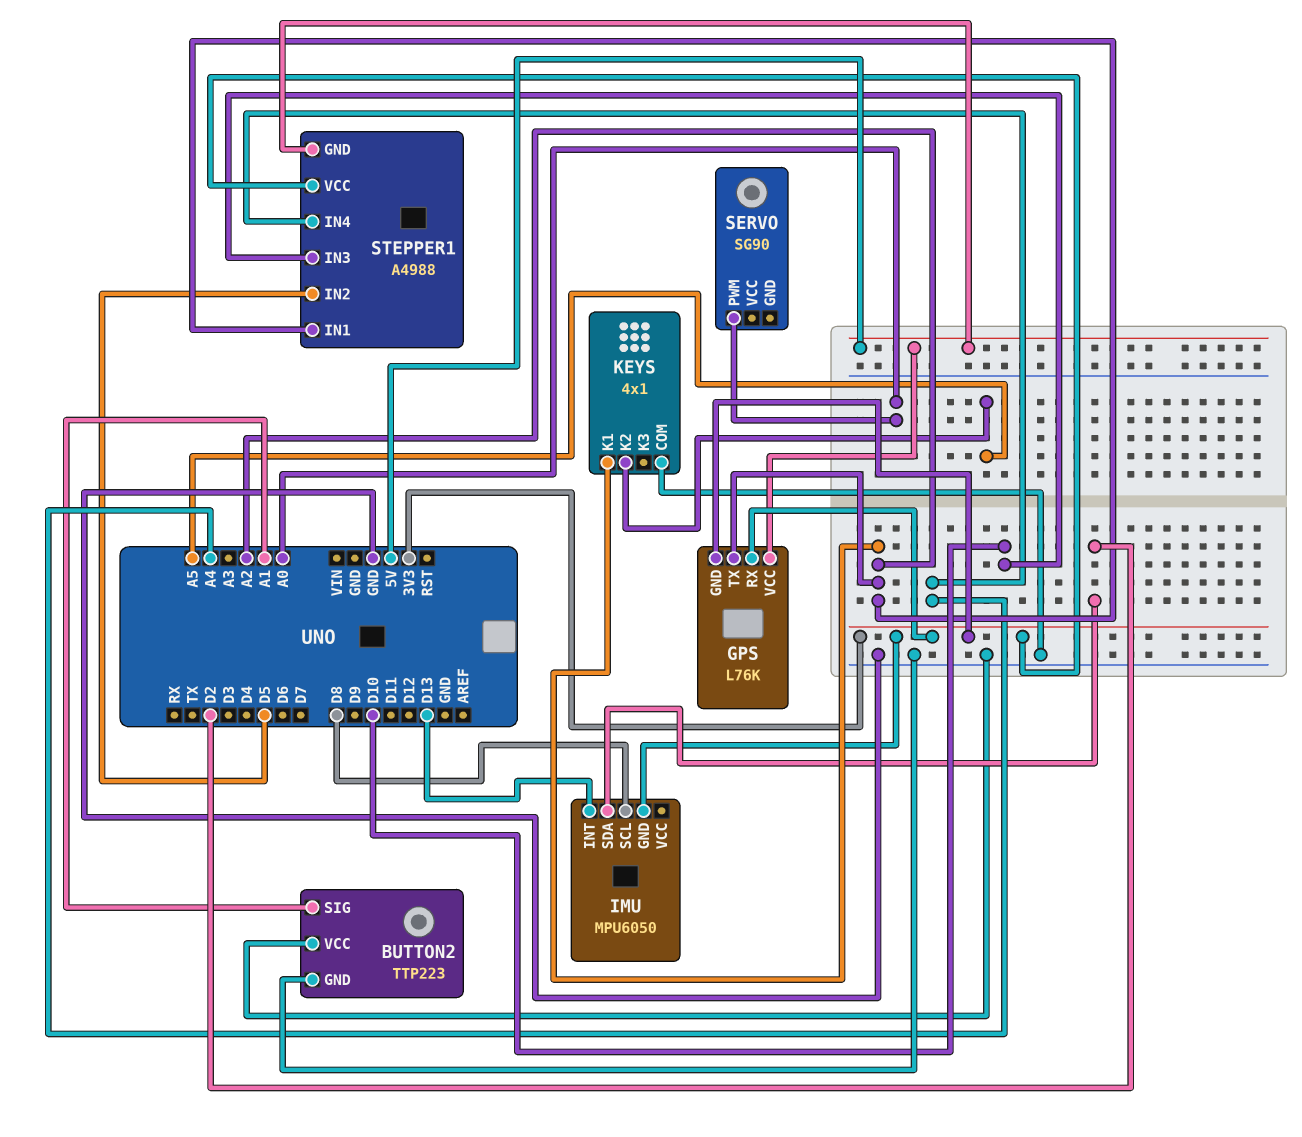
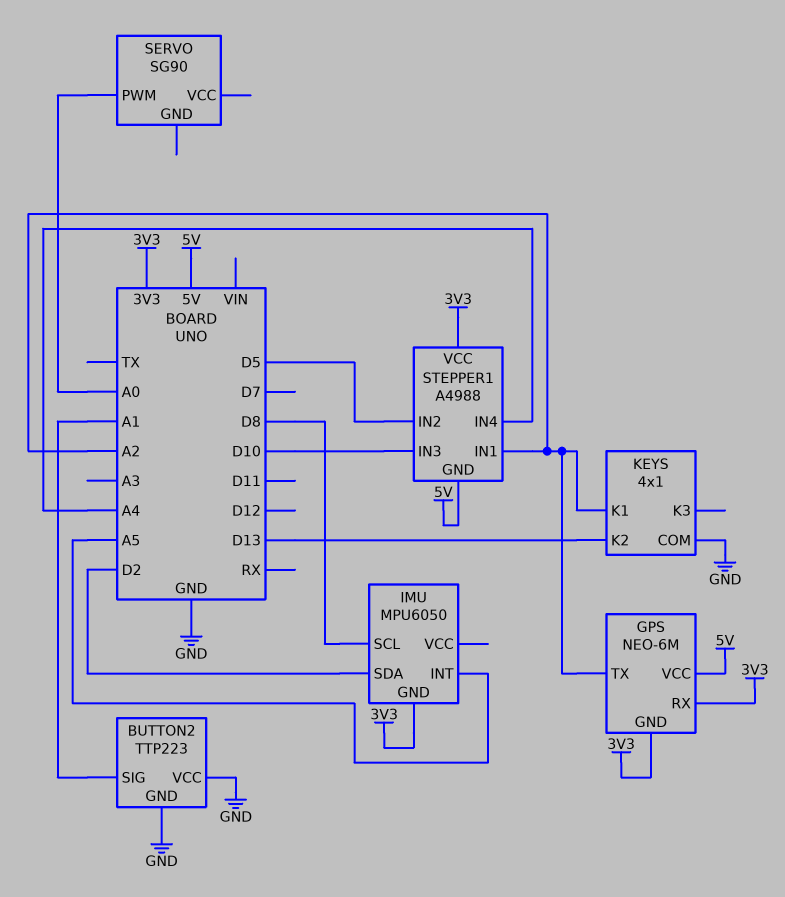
GPS: L76K -> NEO-6M
IMU pin INT: D13 -> A5
KEYS pin K2: A5 -> D13

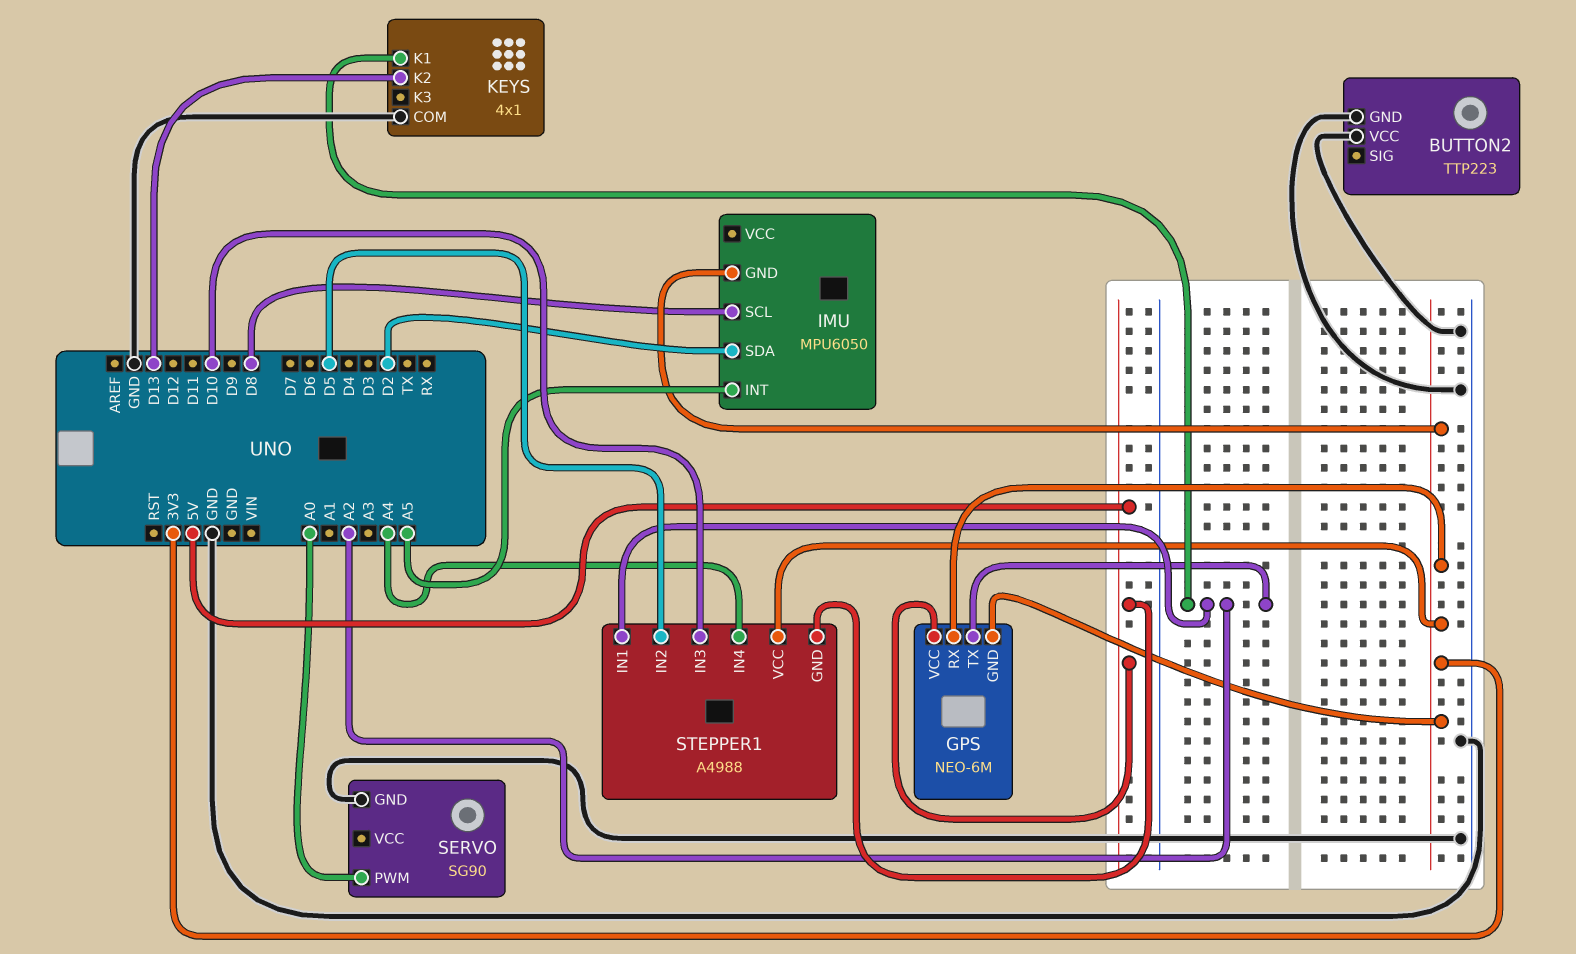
BUTTON2 pin SIG: A1 -> none
SERVO pin GND: none -> GND

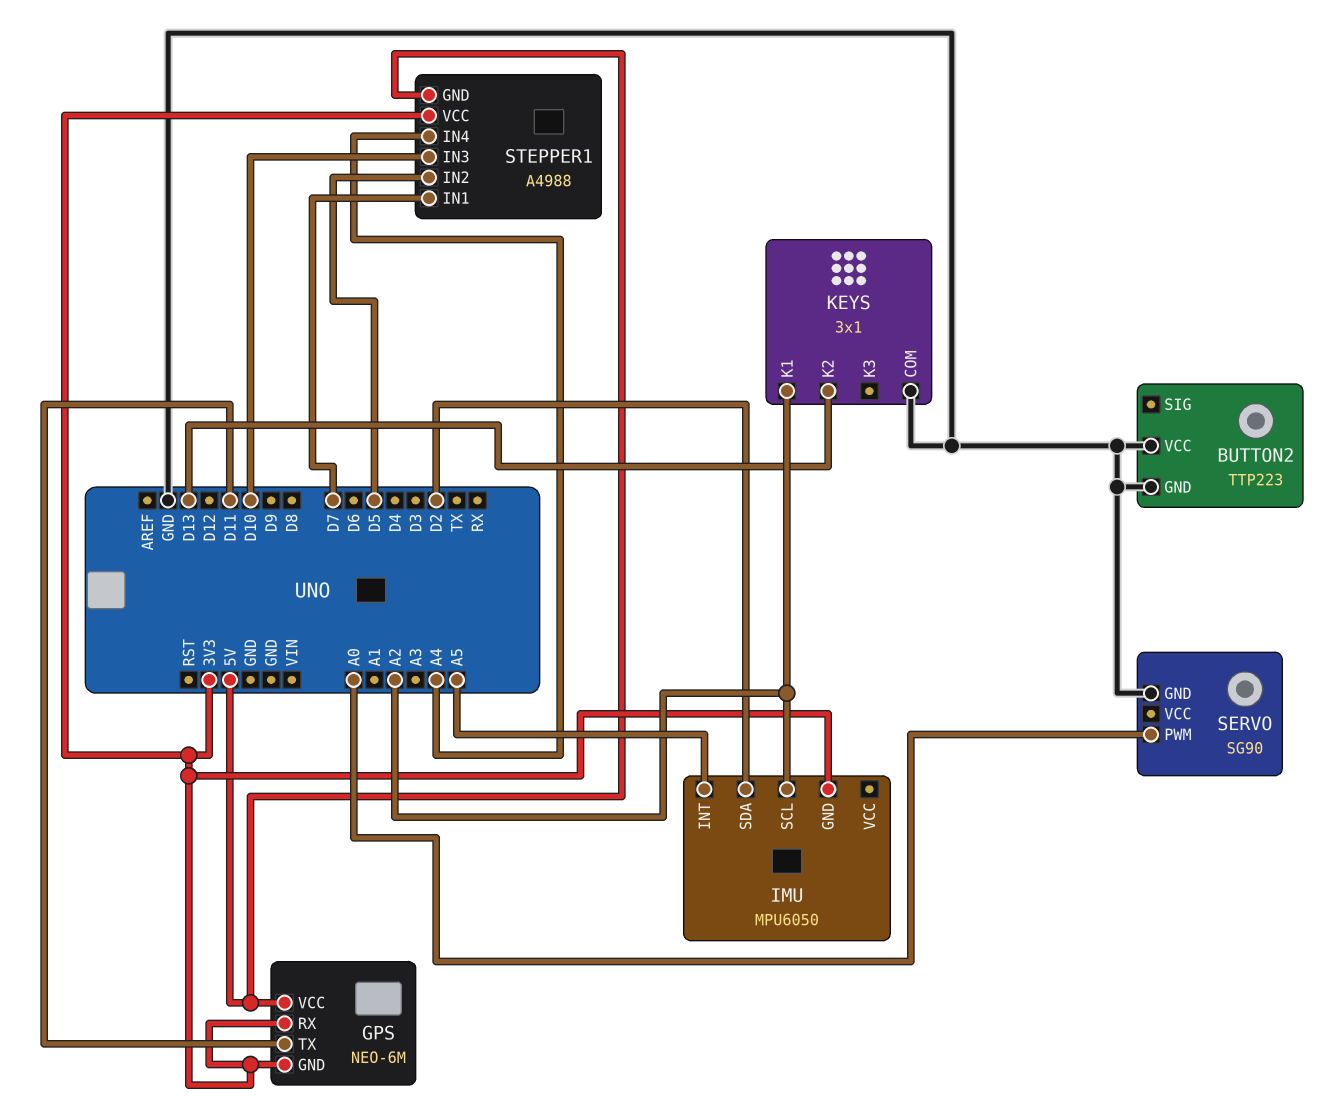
GPS pin TX: A2 -> D11
IMU pin SCL: D8 -> A2
KEYS: 4x1 -> 3x1
STEPPER1 pin IN1: A2 -> D7

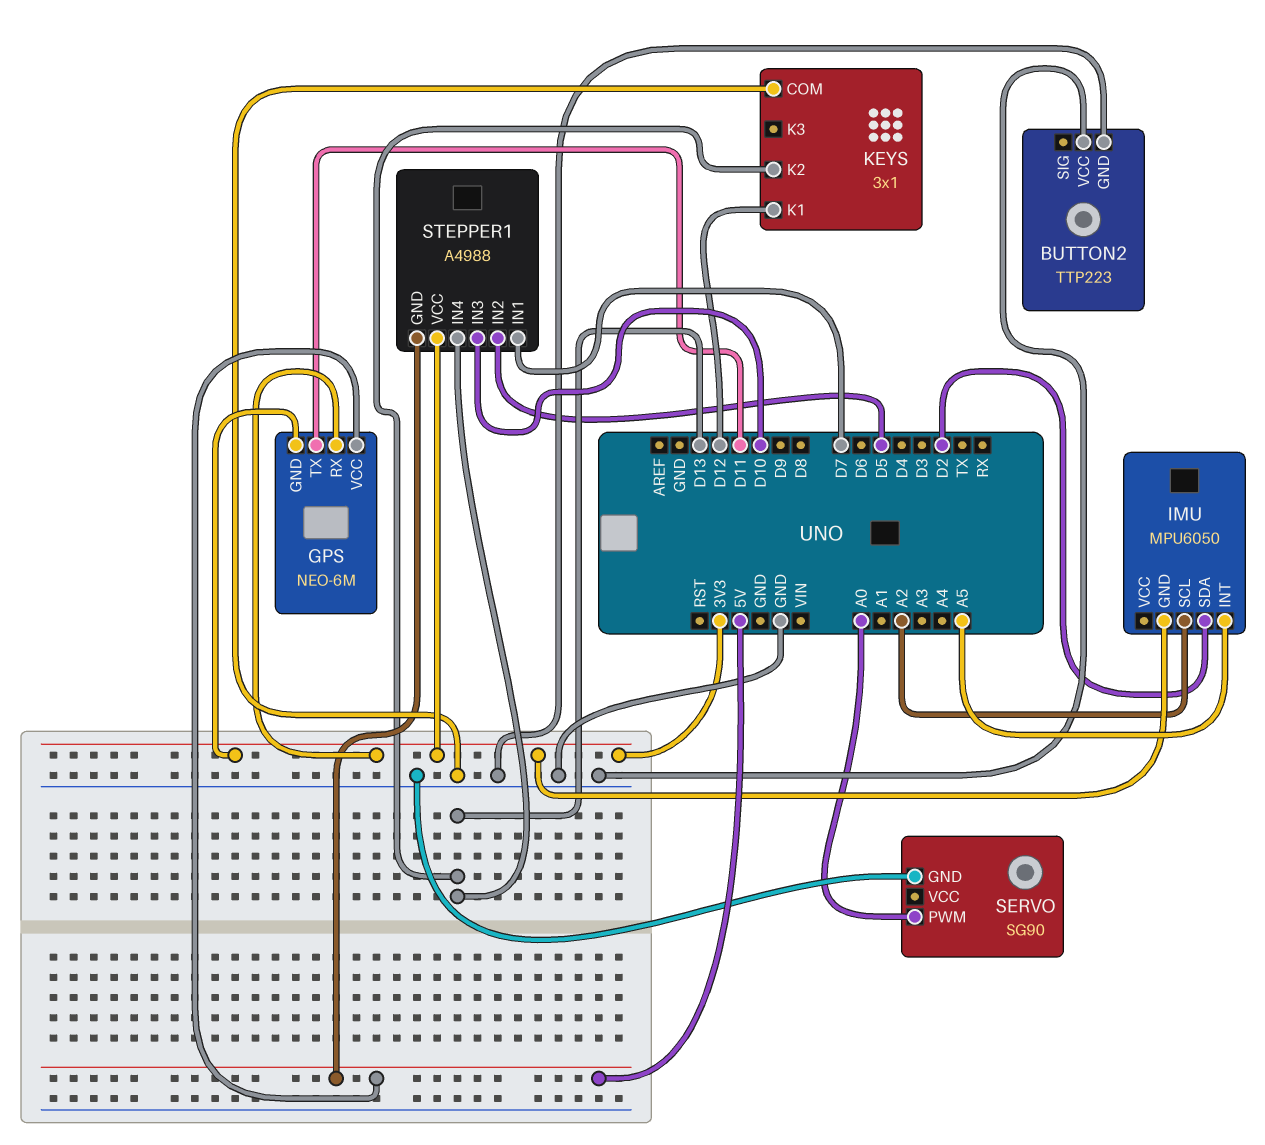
KEYS pin K1: A2 -> D12
STEPPER1 pin IN4: A4 -> D13

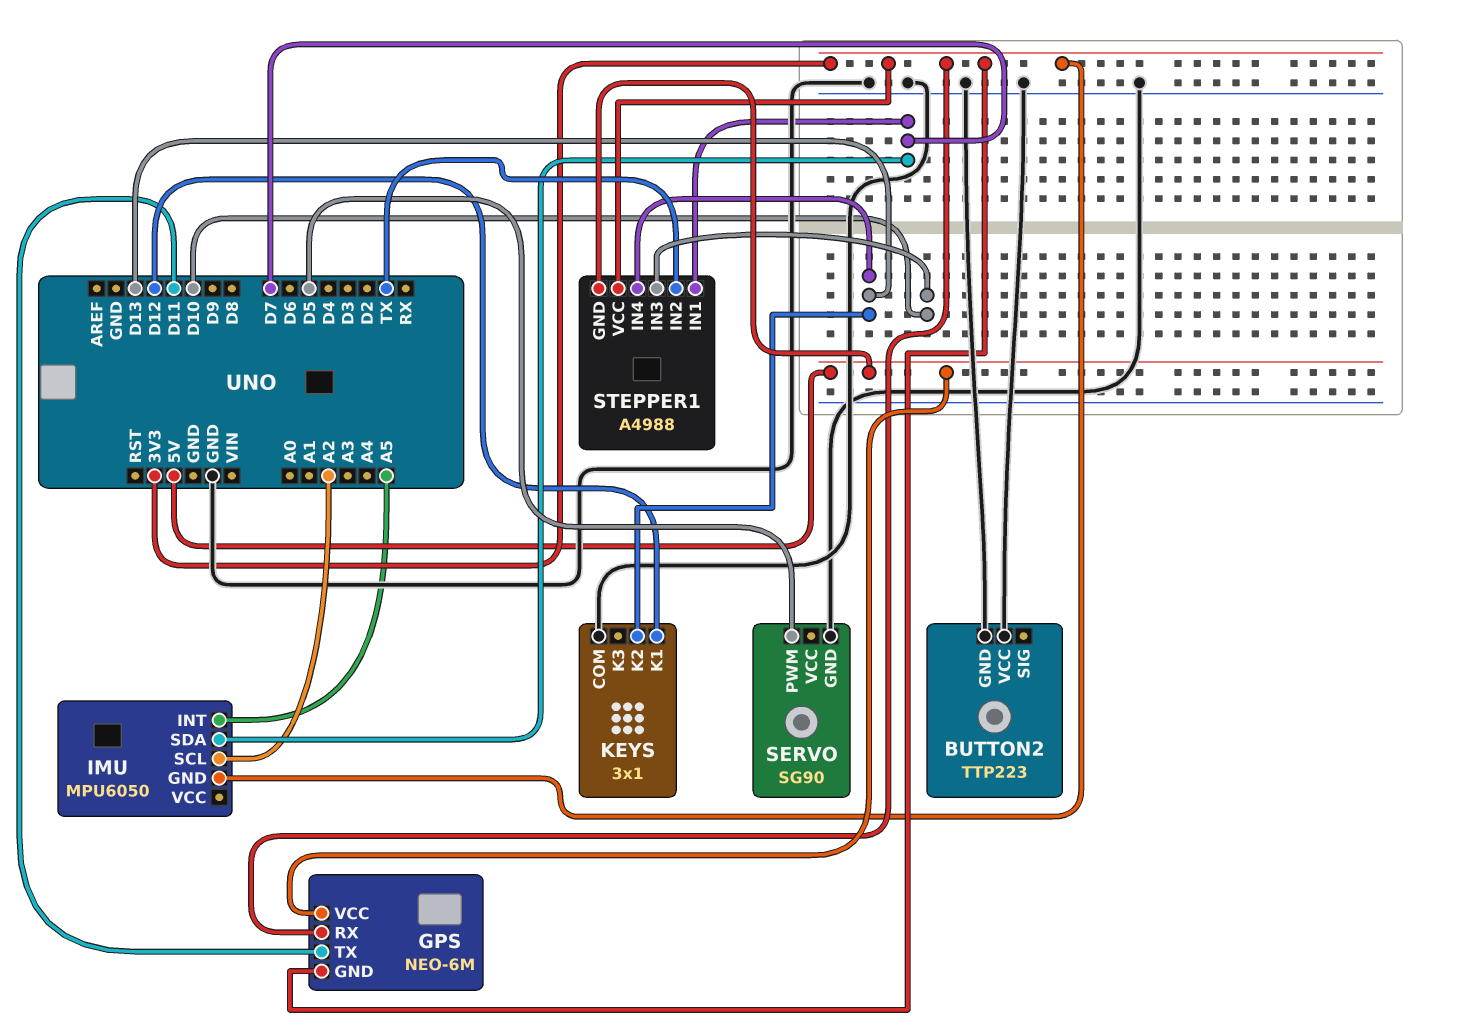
IMU pin SDA: D2 -> D7
SERVO pin PWM: A0 -> D5
STEPPER1 pin IN2: D5 -> TX

